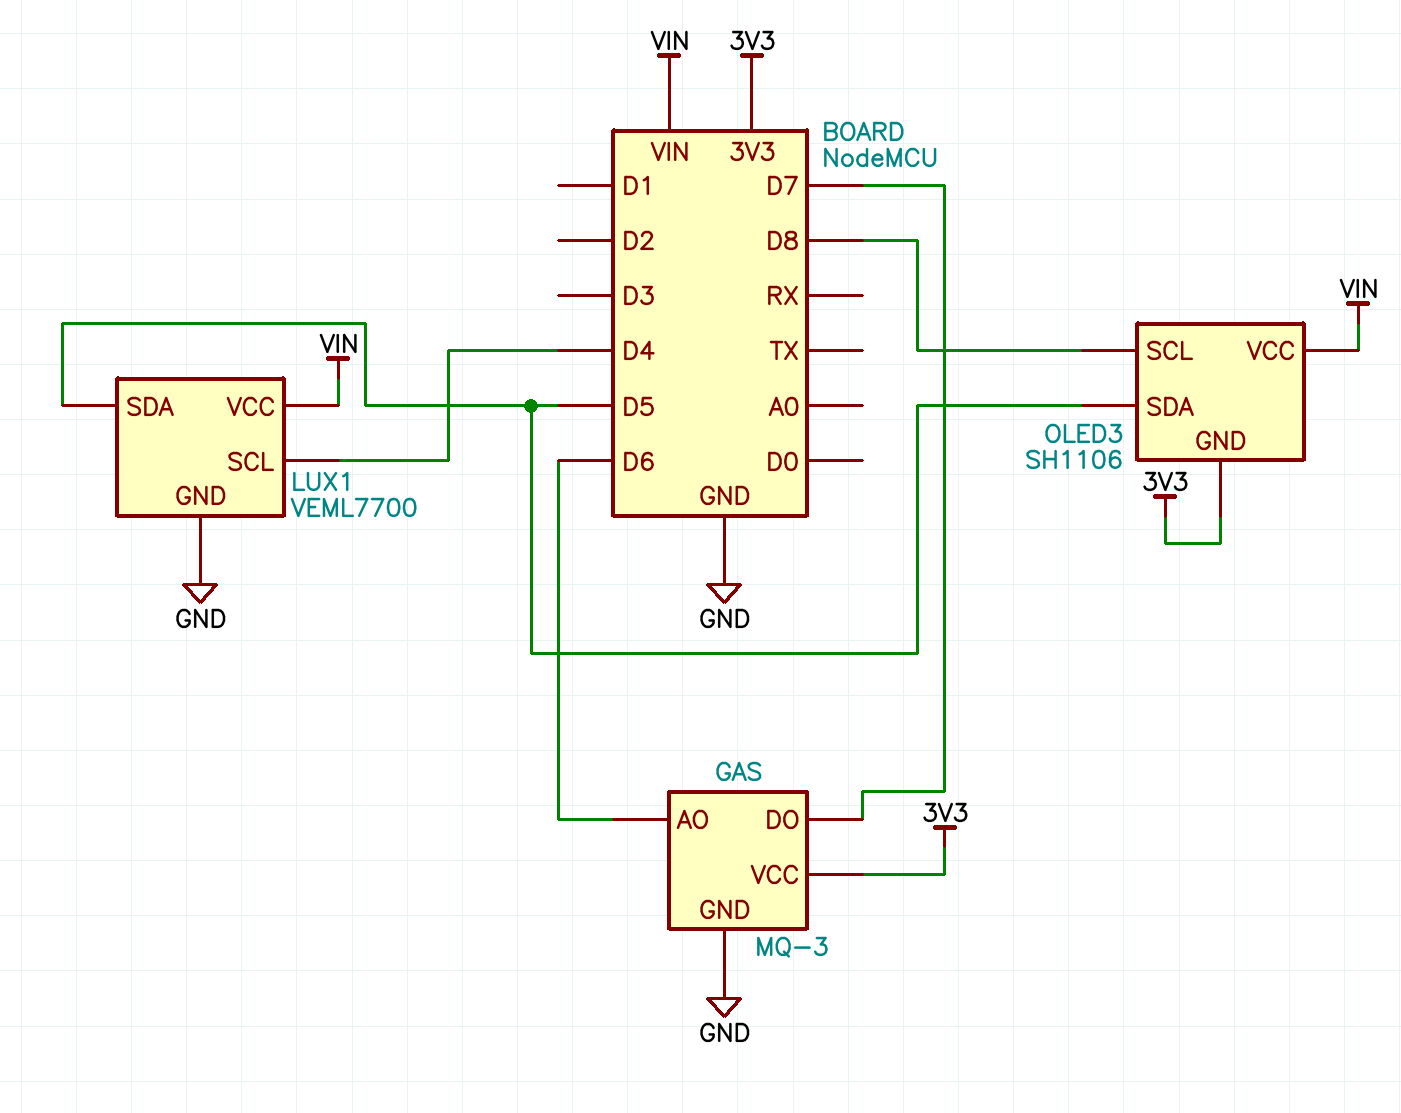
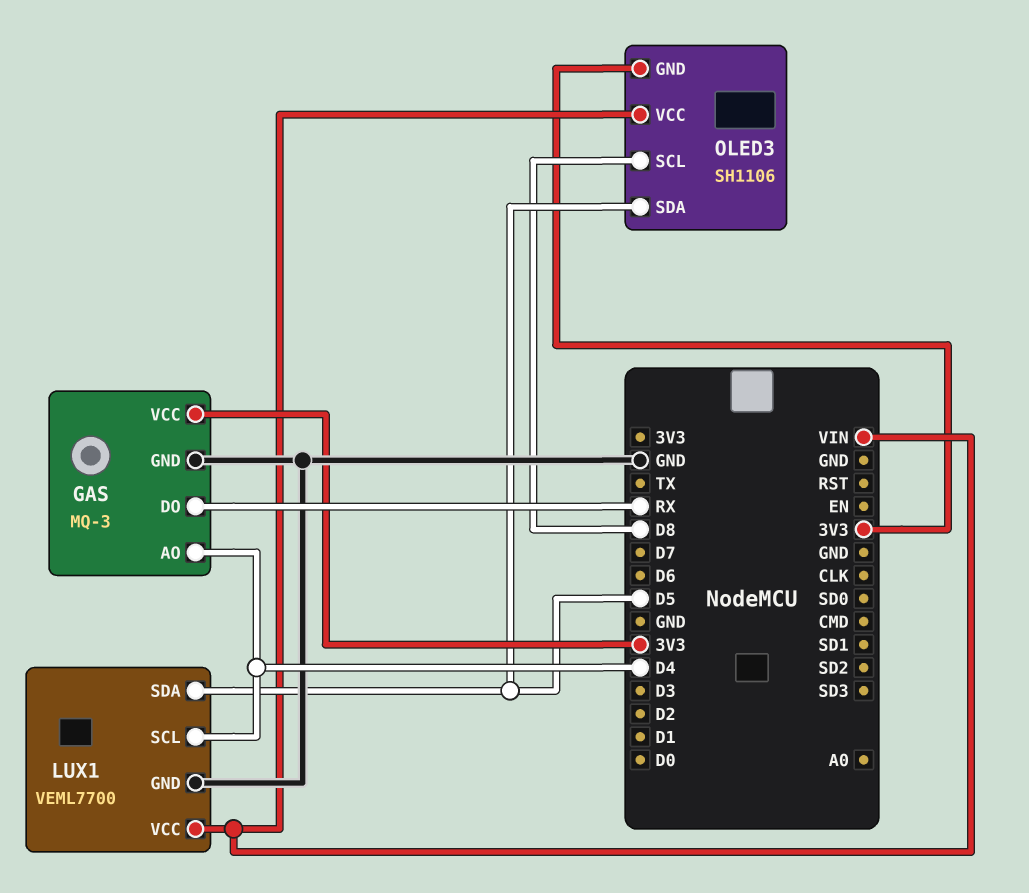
GAS pin AO: D6 -> D4
GAS pin DO: D7 -> RX

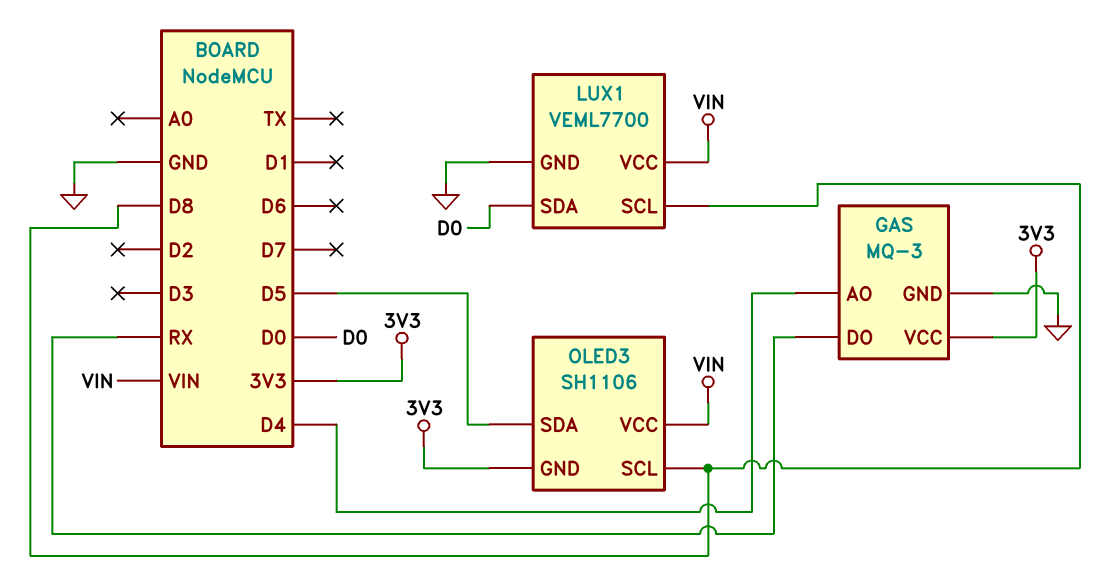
LUX1 pin SCL: D4 -> D8
LUX1 pin SDA: D5 -> D0

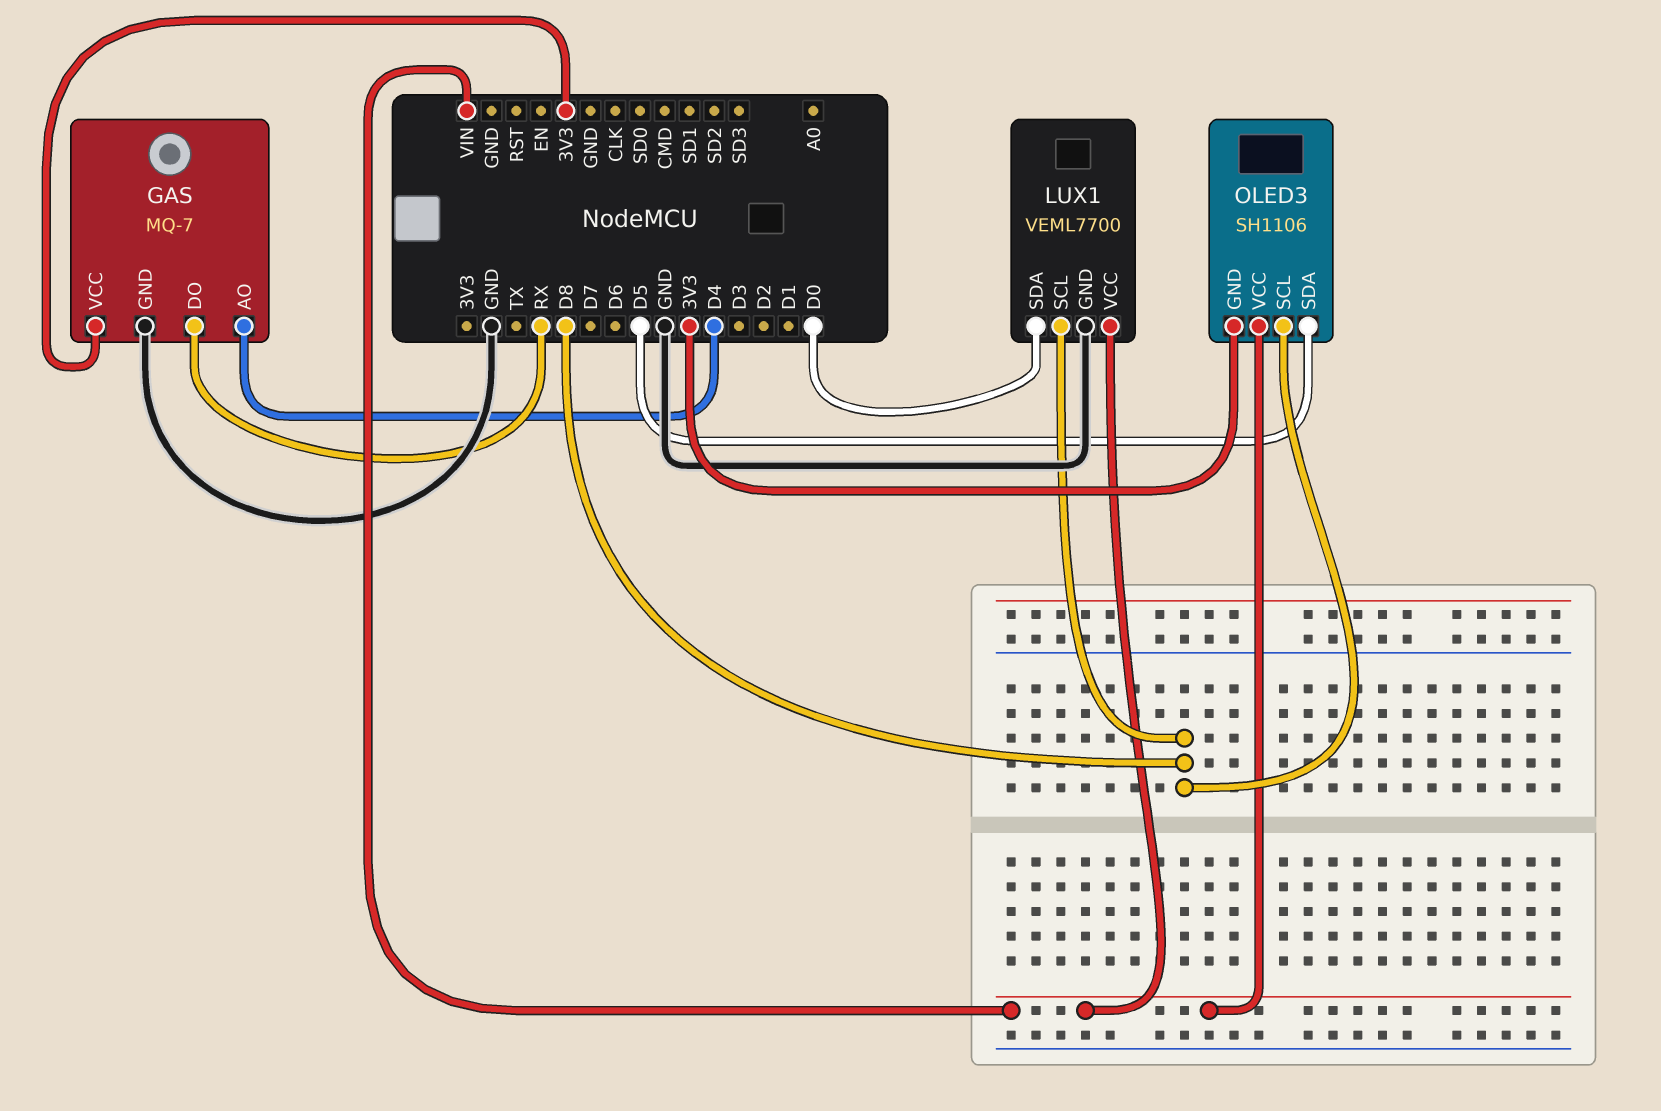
GAS: MQ-3 -> MQ-7

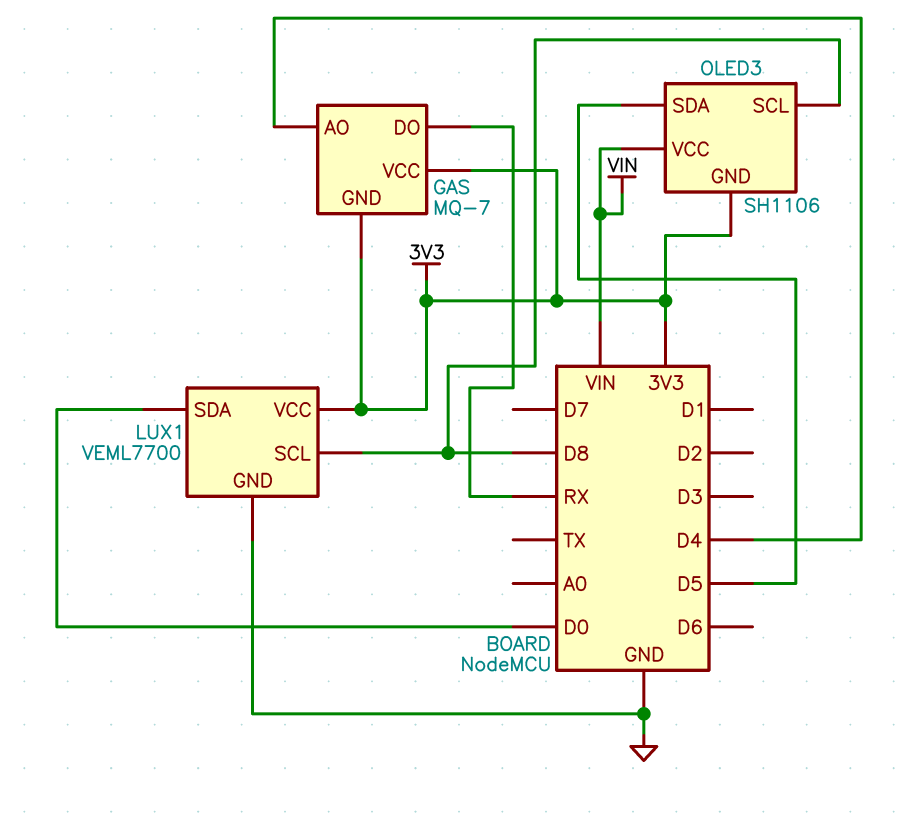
GAS pin GND: GND -> 3V3
LUX1 pin VCC: VIN -> 3V3

